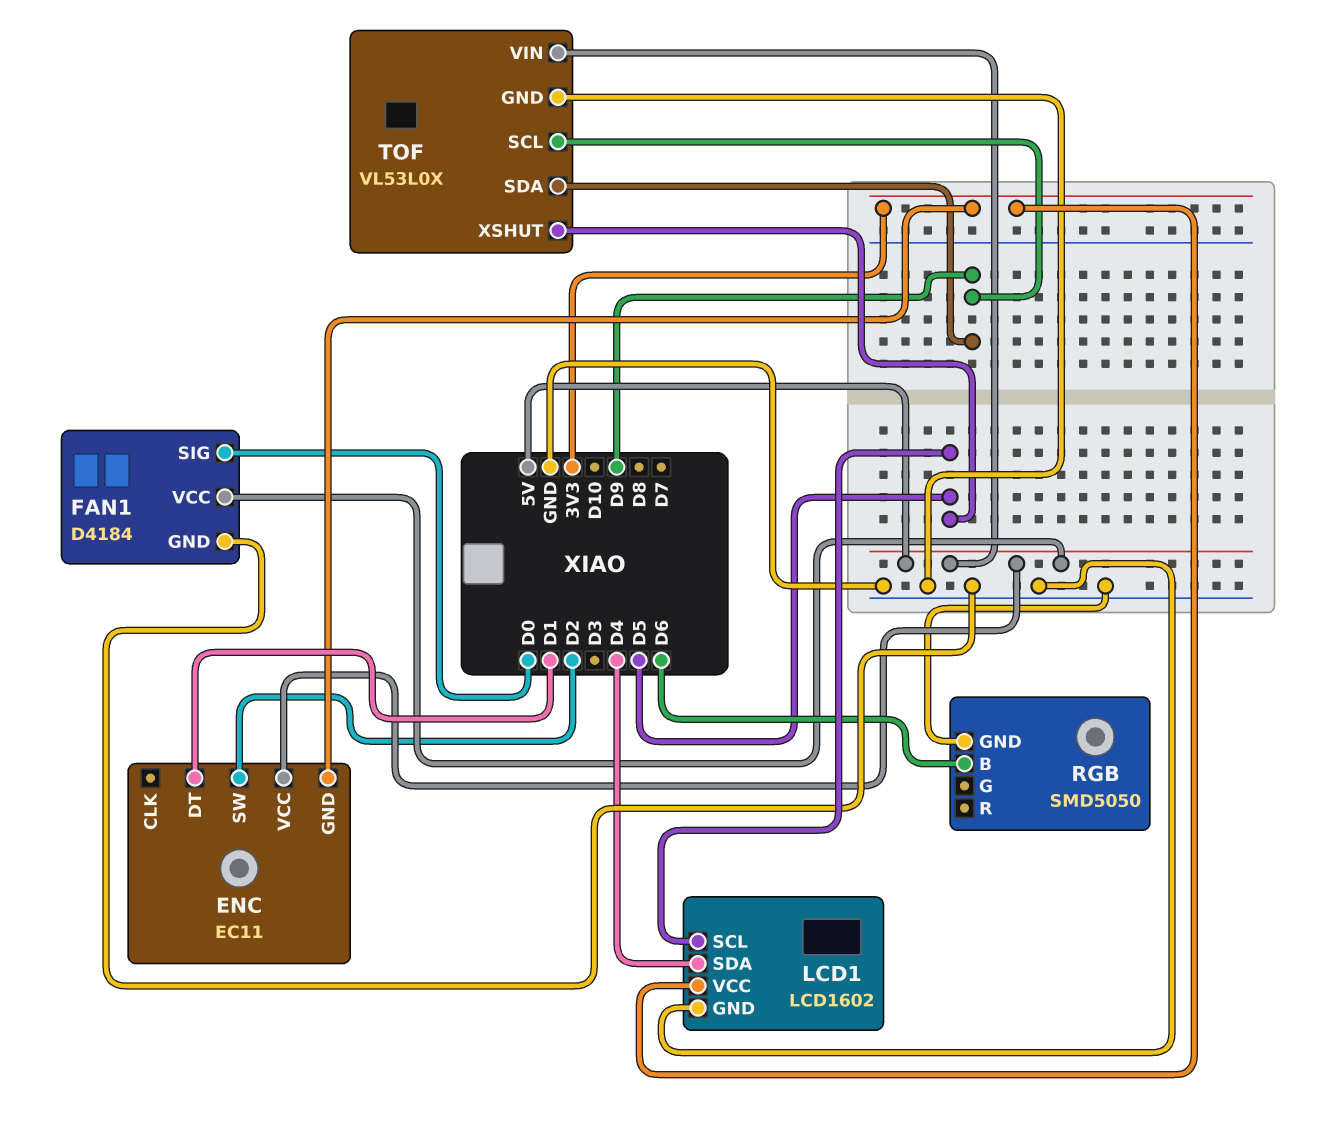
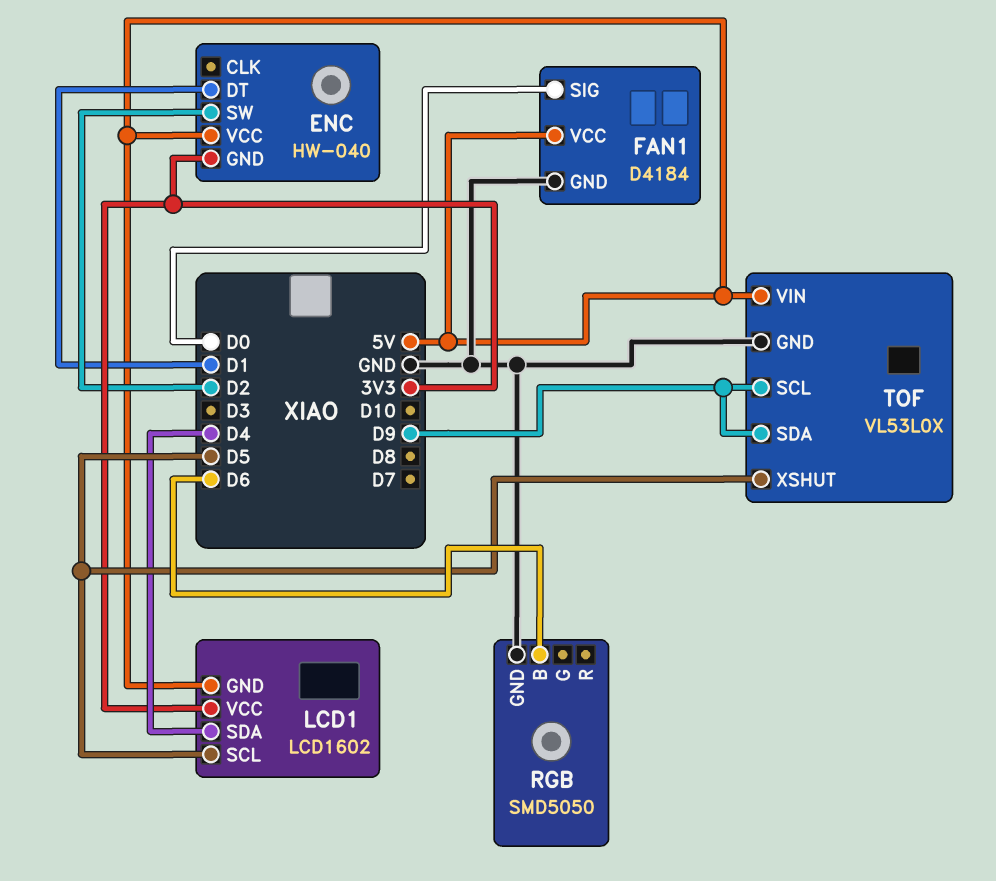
ENC: EC11 -> HW-040
LCD1 pin GND: GND -> 5V

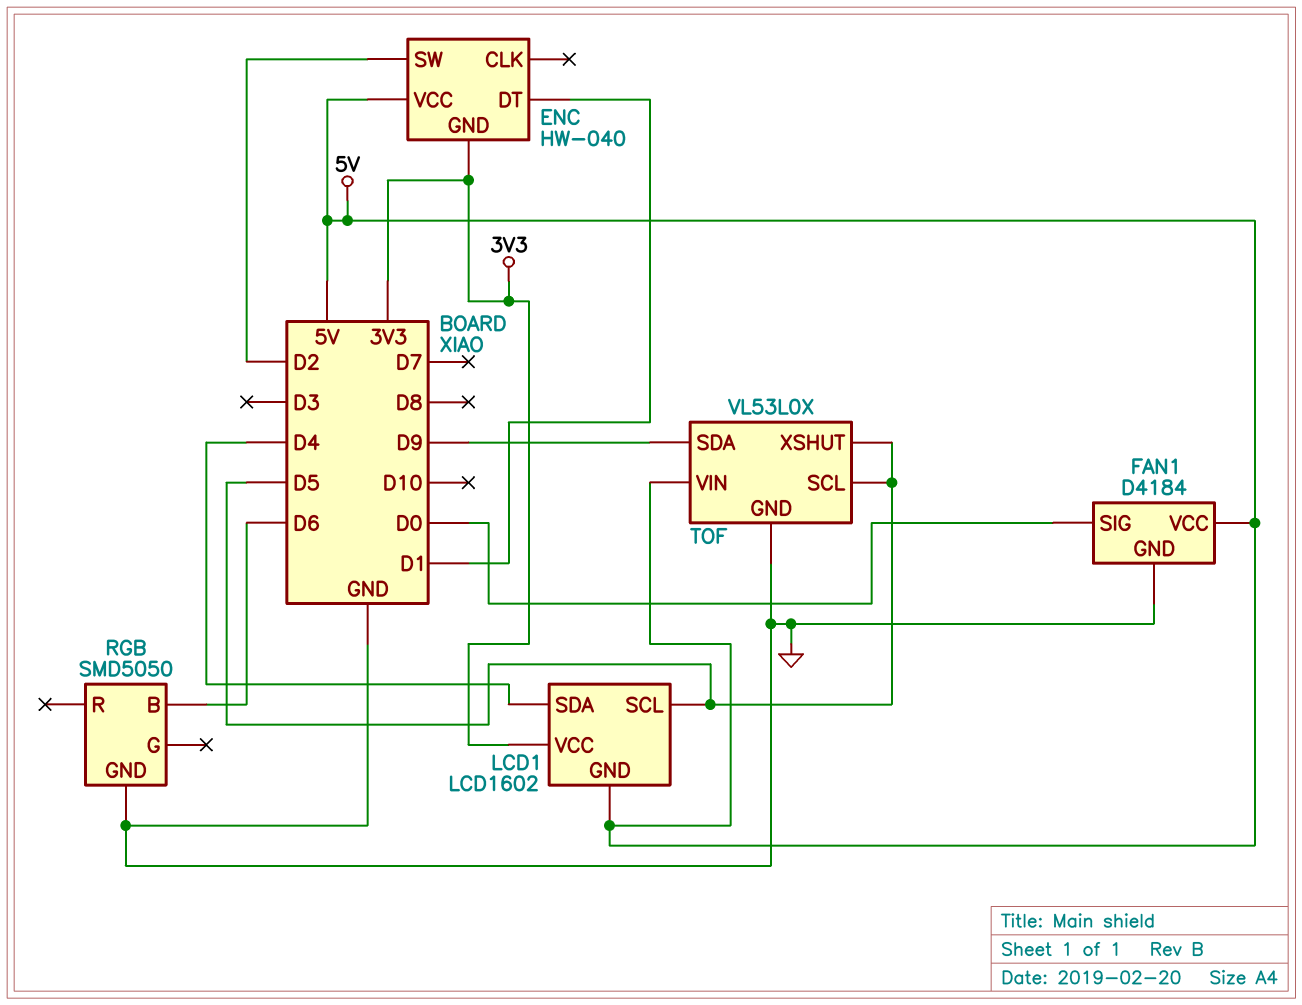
TOF pin SCL: D9 -> D5

